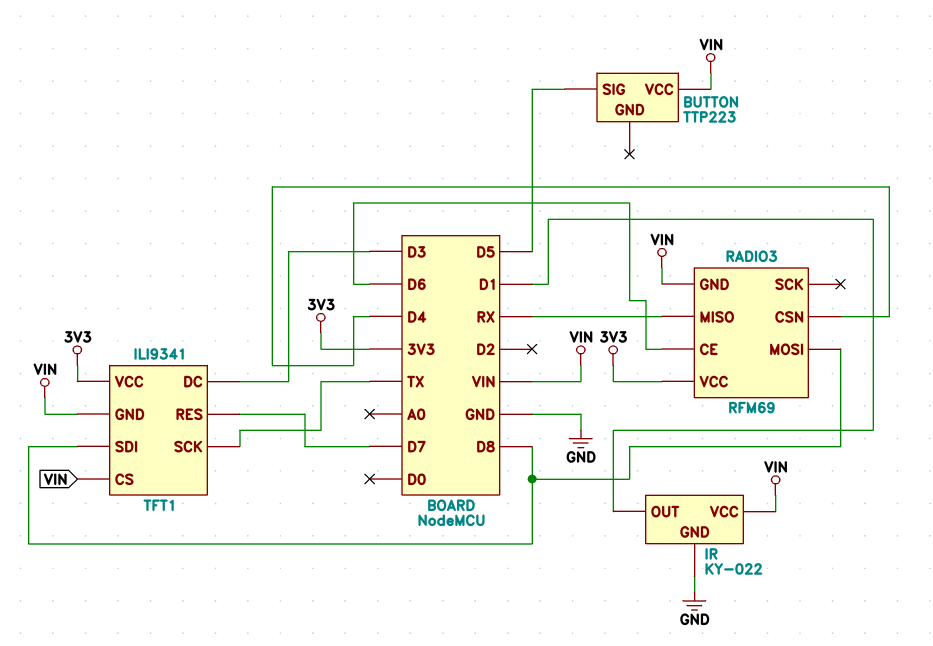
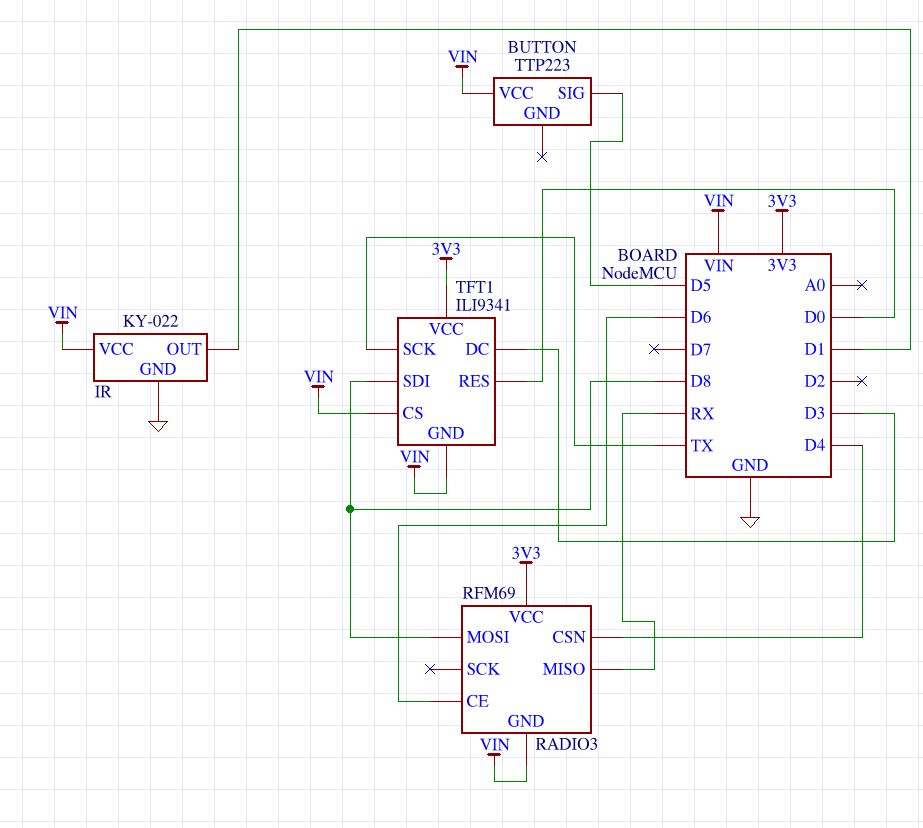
TFT1 pin RES: D7 -> D0

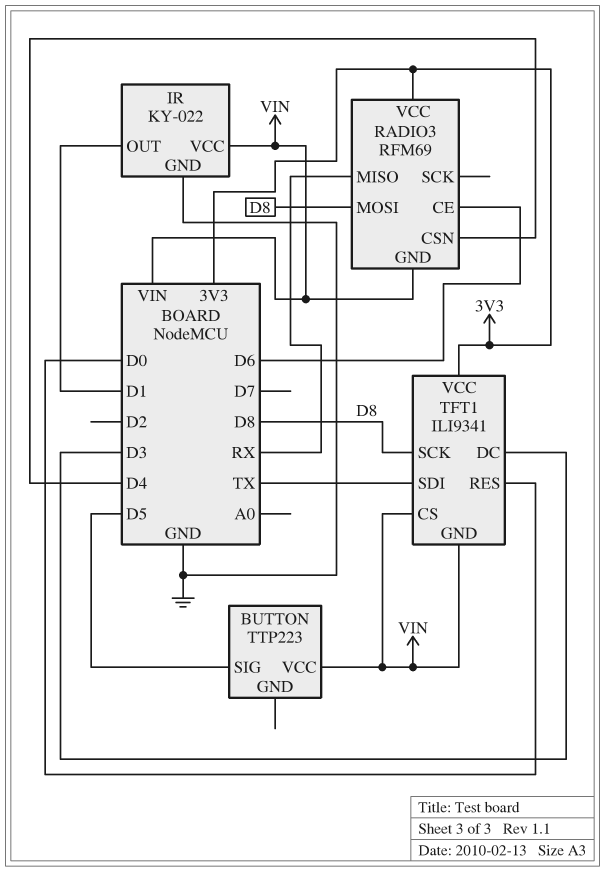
TFT1 pin SCK: TX -> D8
TFT1 pin SDI: D8 -> TX

